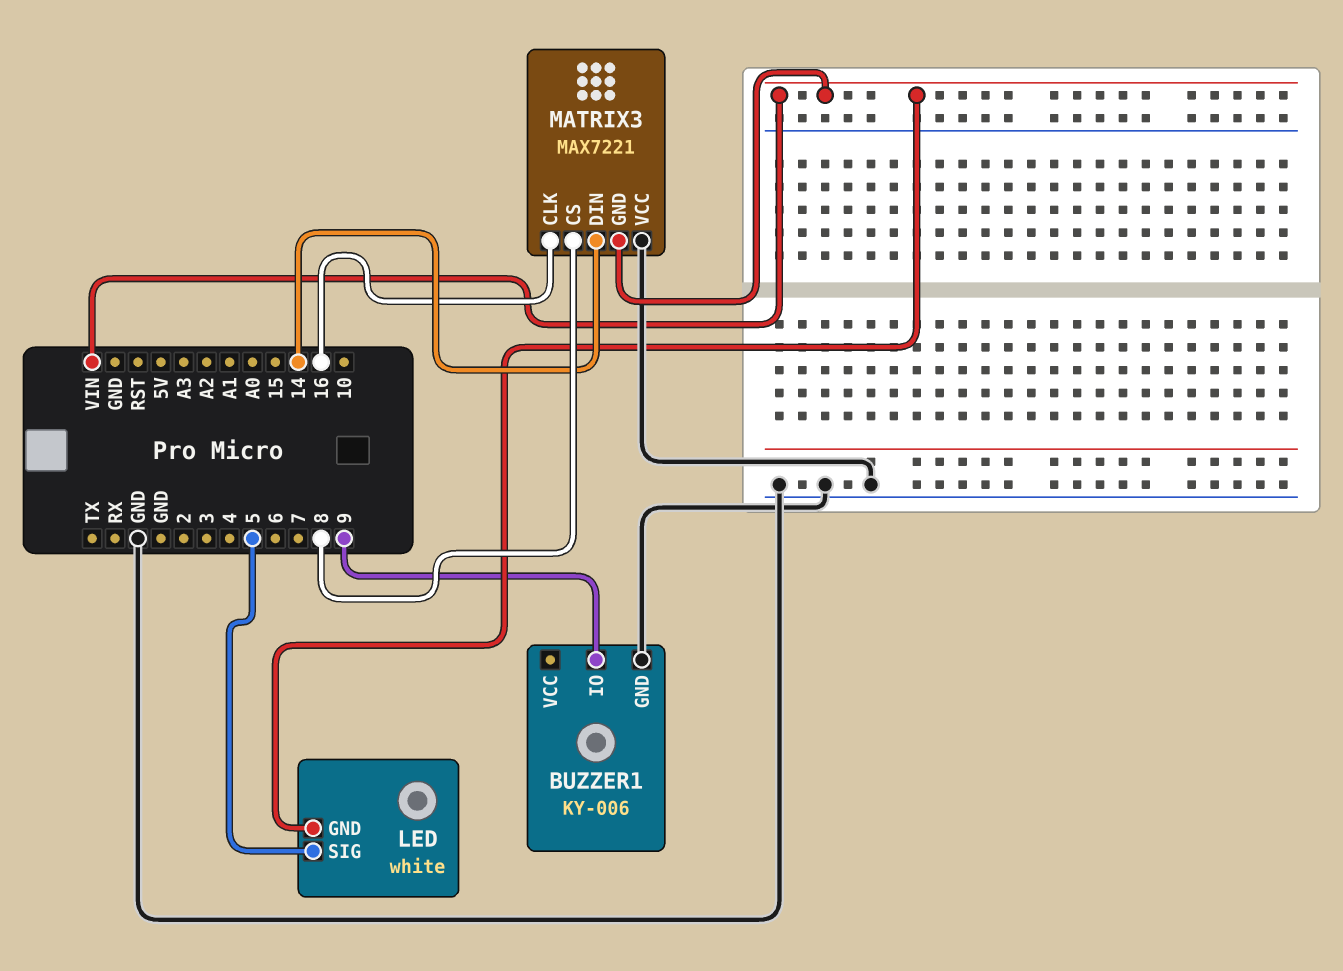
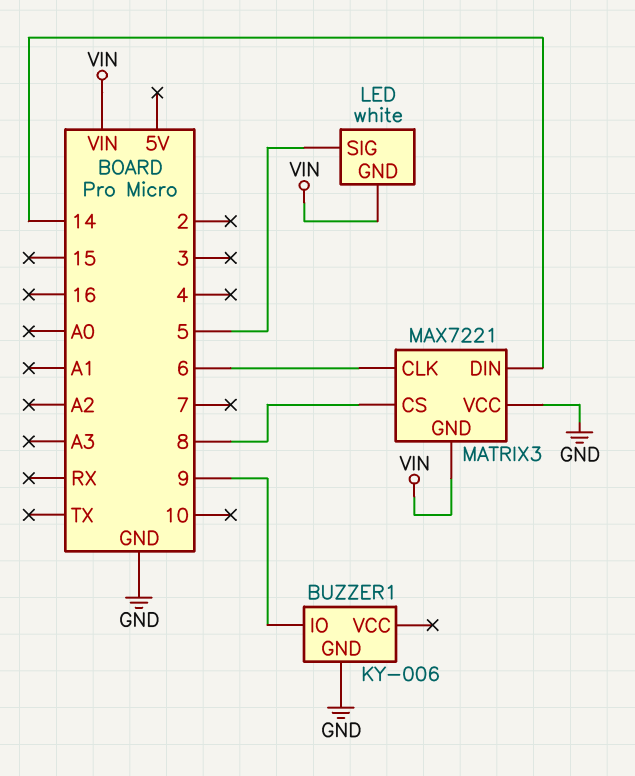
MATRIX3 pin CLK: 16 -> 6

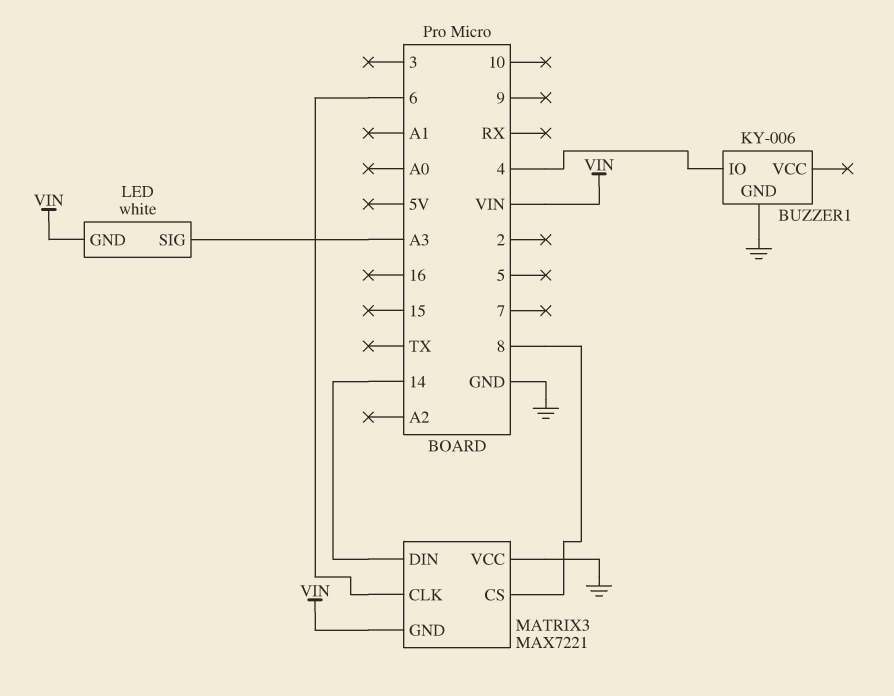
BUZZER1 pin IO: 9 -> 4
LED pin SIG: 5 -> A3

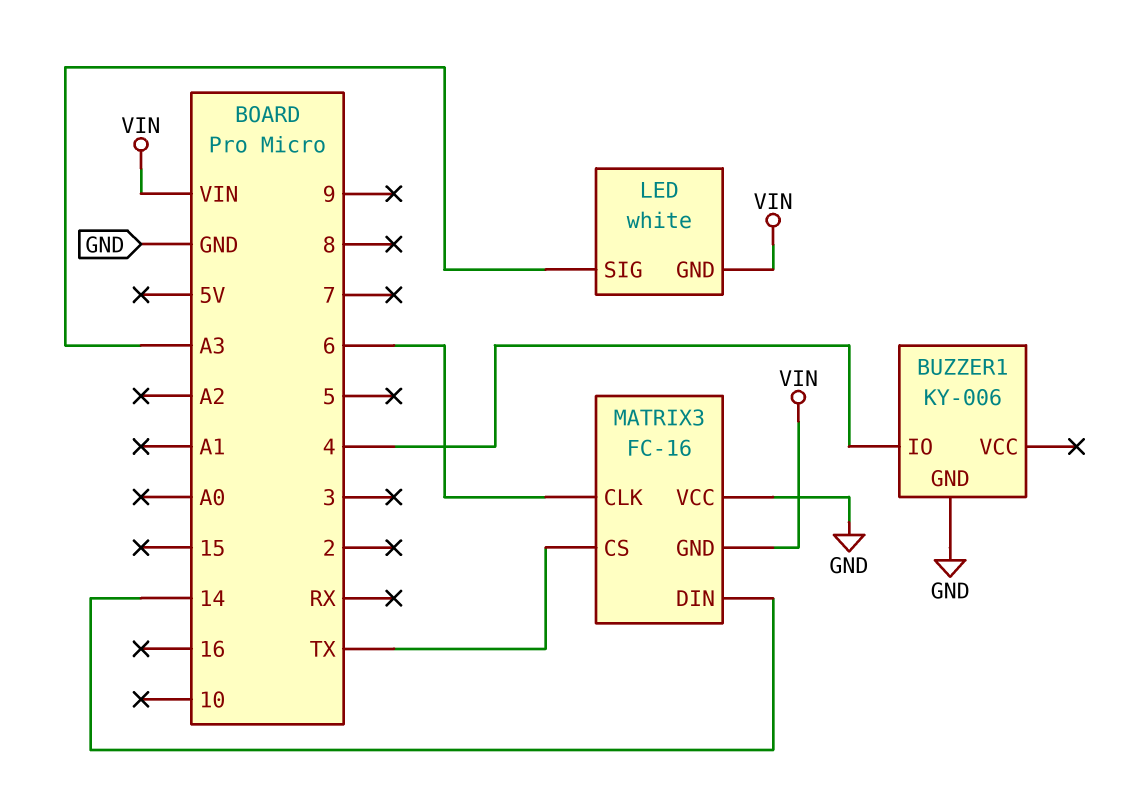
MATRIX3: MAX7221 -> FC-16
MATRIX3 pin CS: 8 -> TX

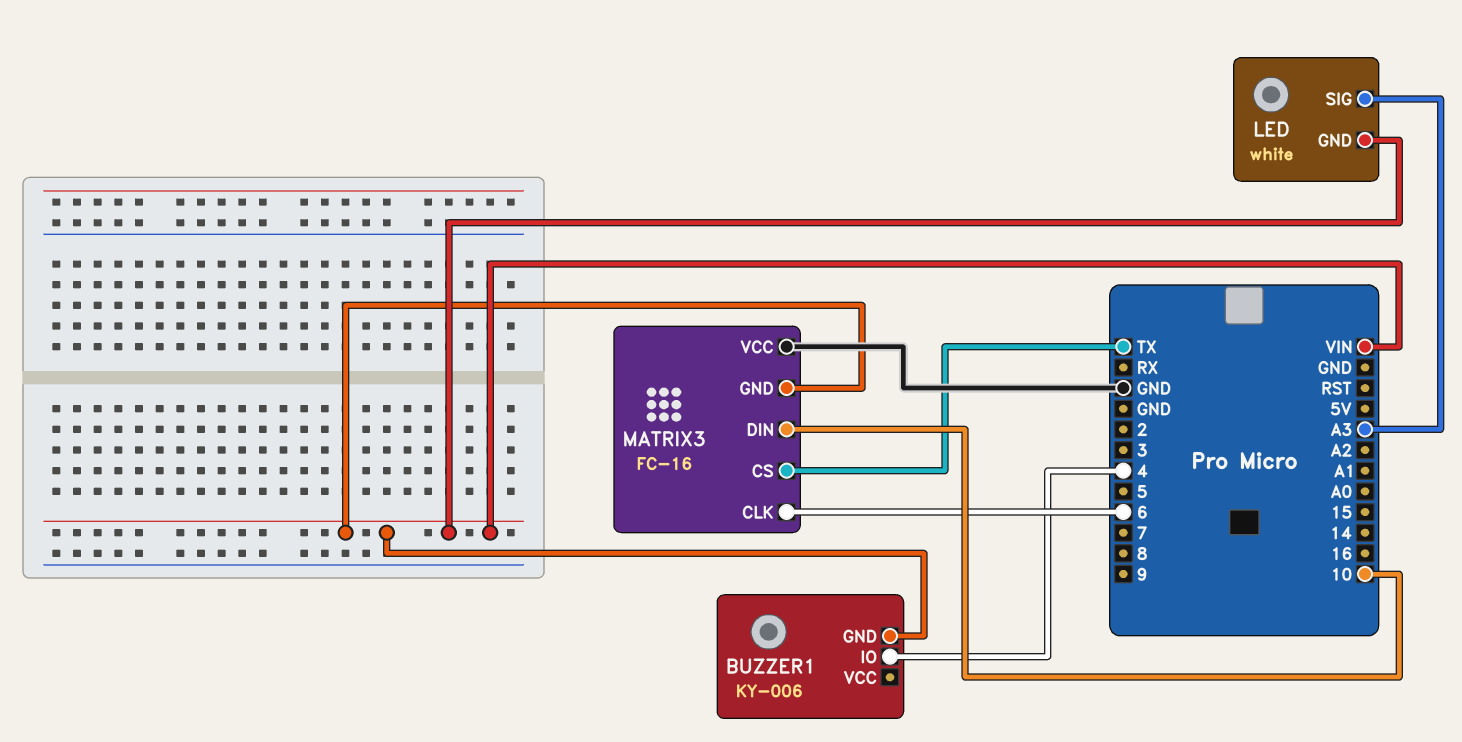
BUZZER1 pin GND: GND -> VIN
MATRIX3 pin DIN: 14 -> 10

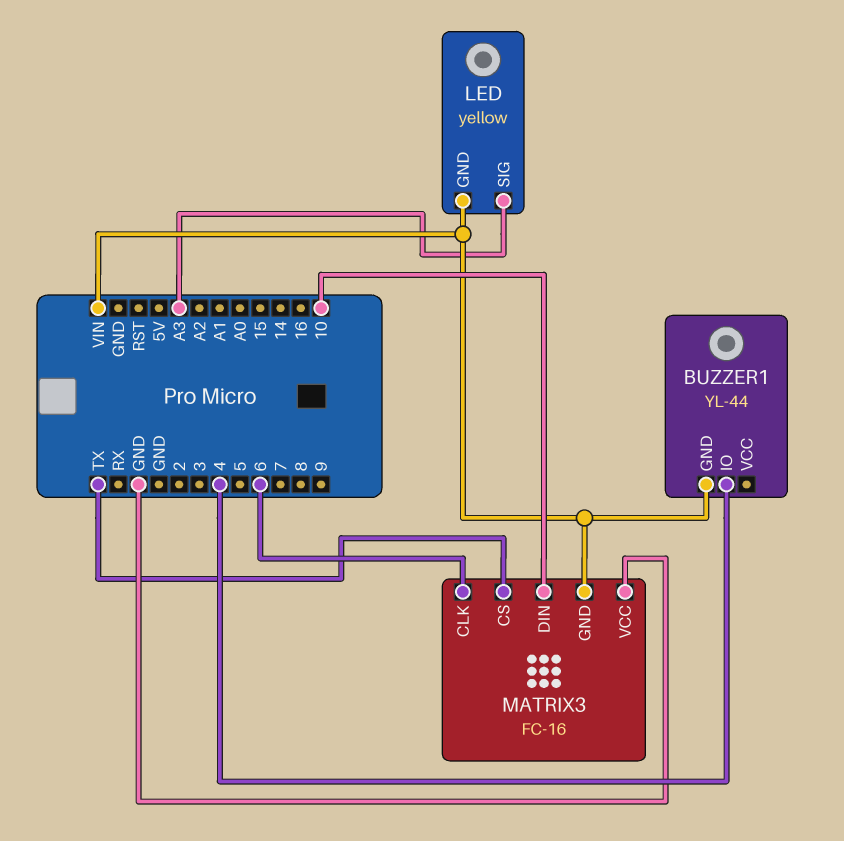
BUZZER1: KY-006 -> YL-44
LED: white -> yellow

